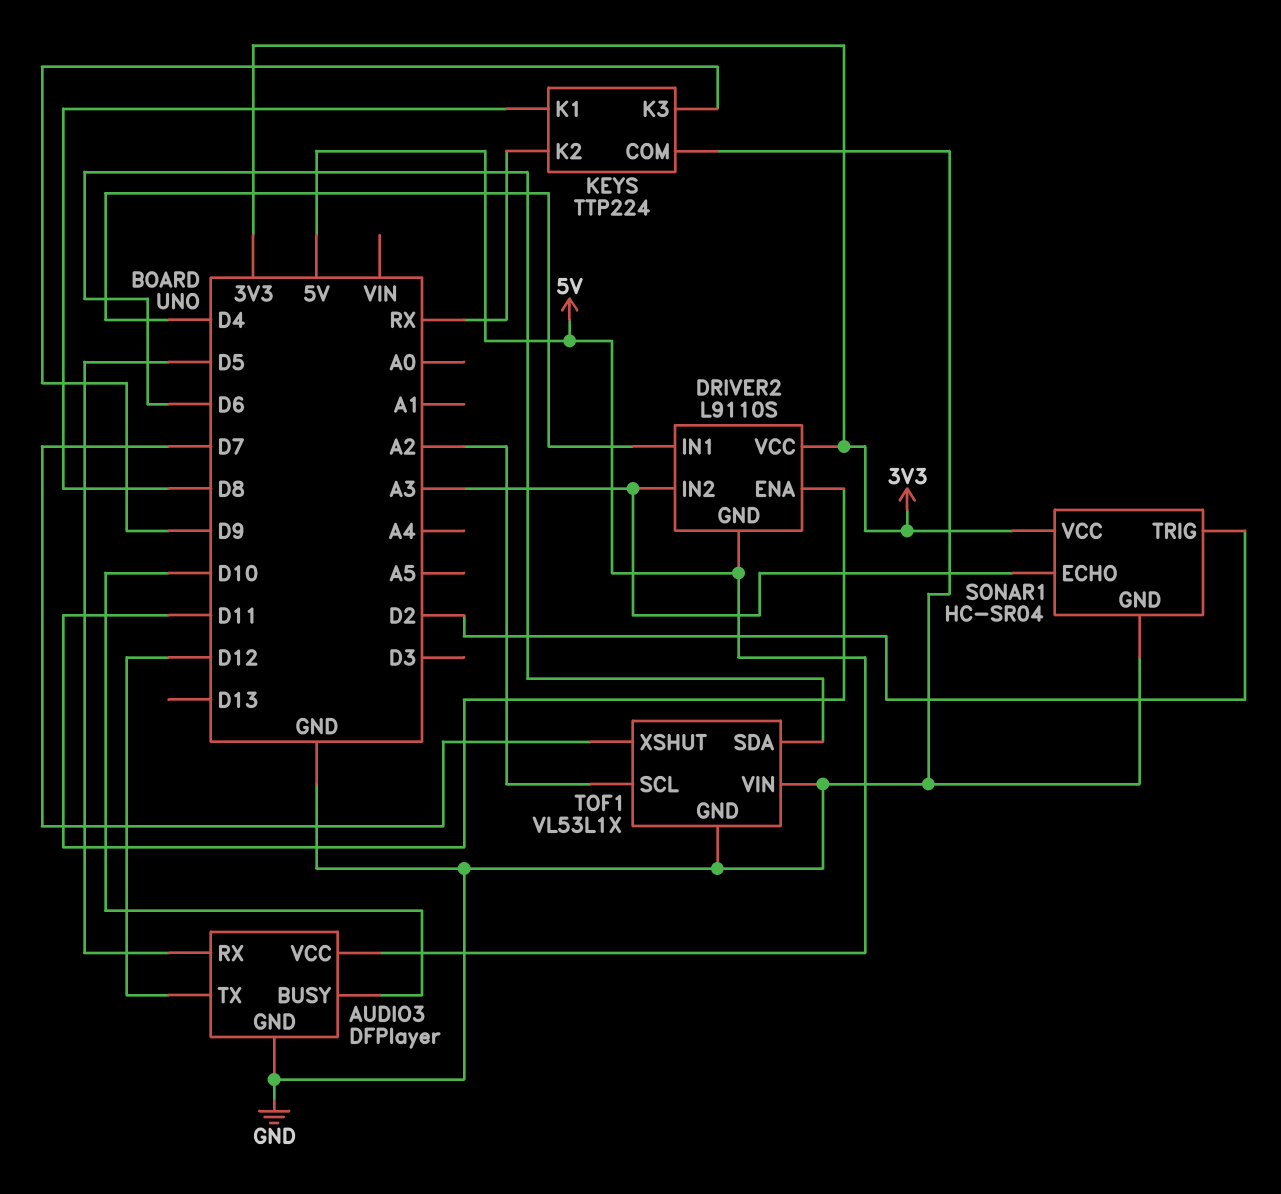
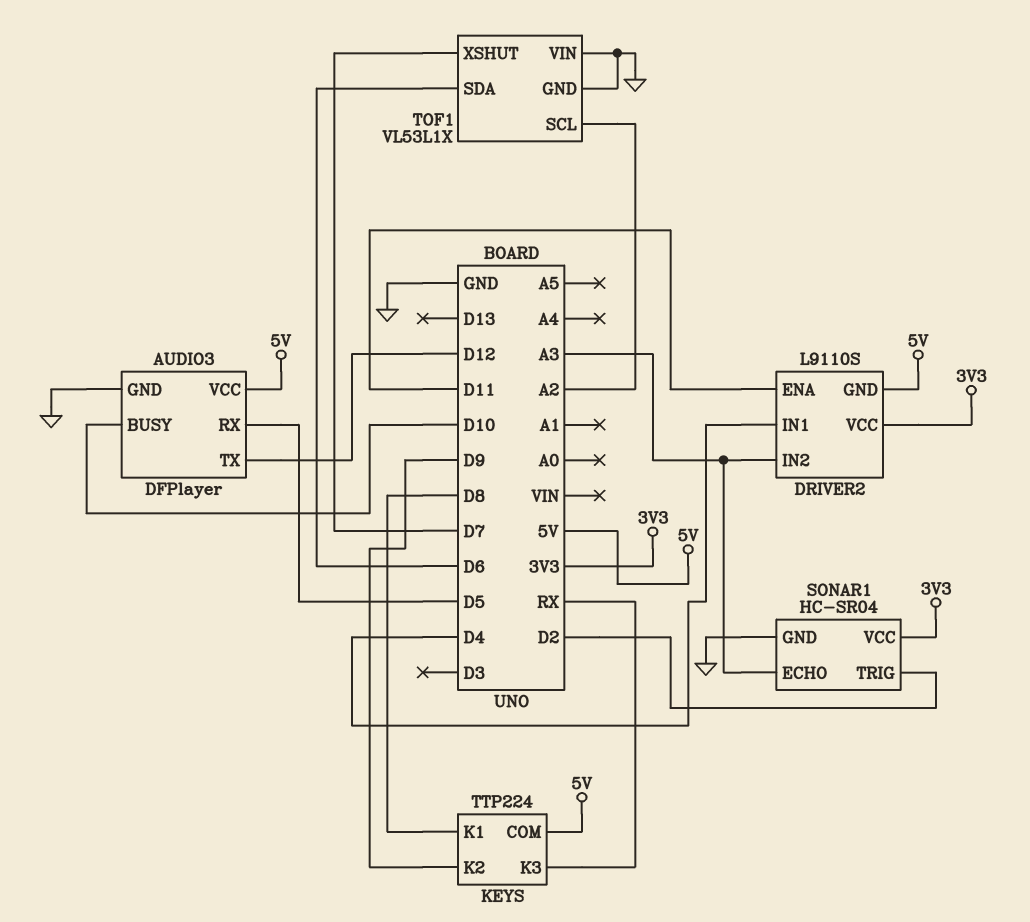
KEYS pin COM: GND -> 5V
KEYS pin K2: RX -> D9
KEYS pin K3: D9 -> RX

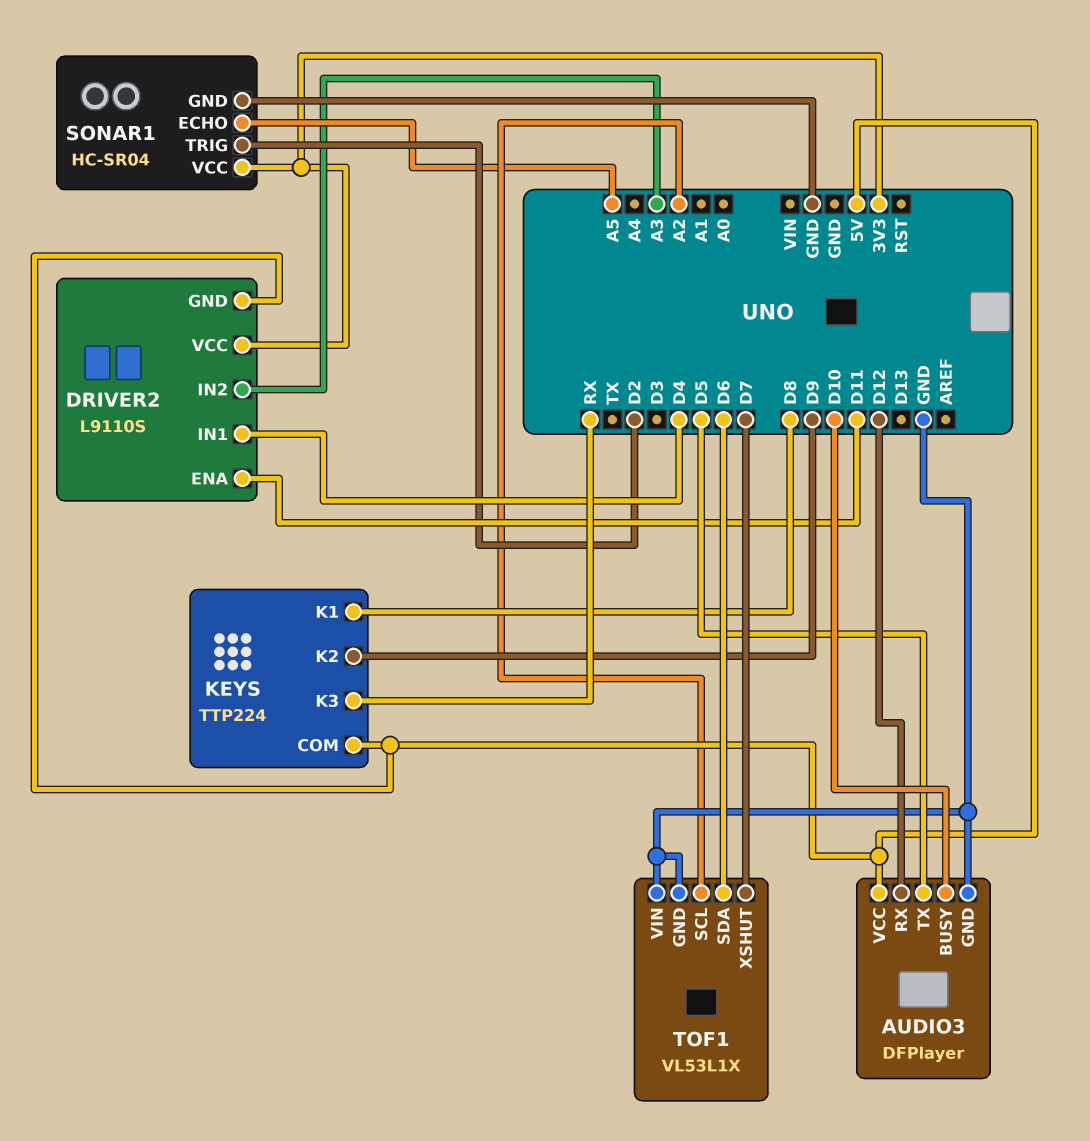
AUDIO3 pin RX: D5 -> D12
AUDIO3 pin TX: D12 -> D5
SONAR1 pin ECHO: A3 -> A5

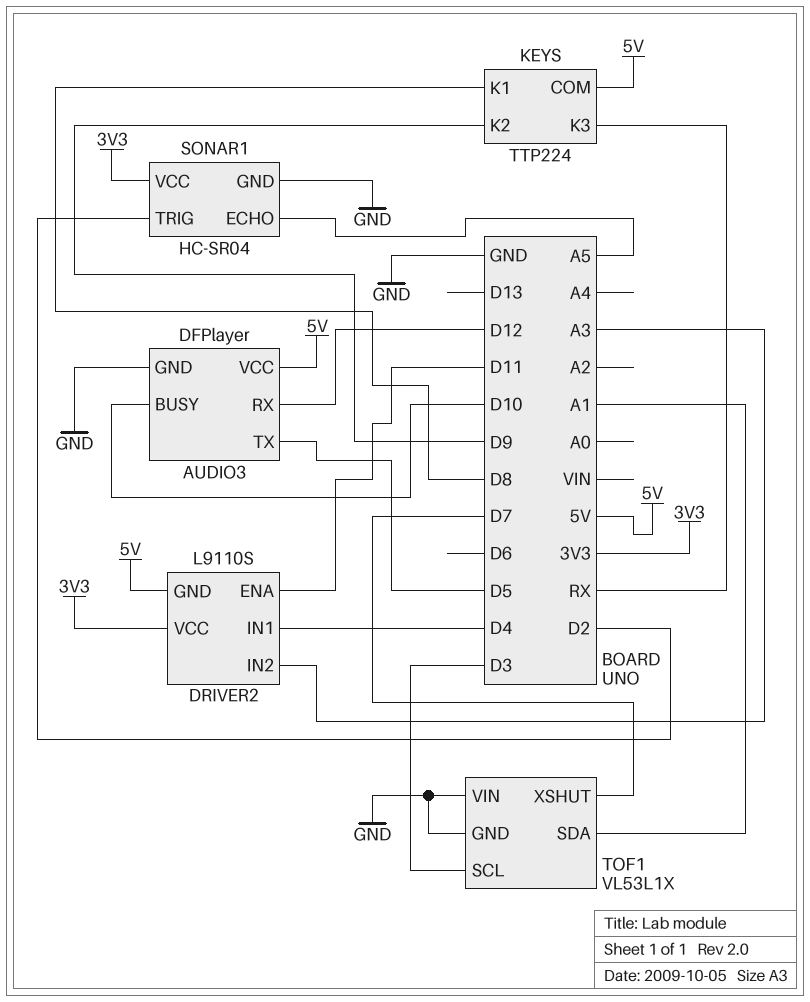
TOF1 pin SCL: A2 -> D3
TOF1 pin SDA: D6 -> A1

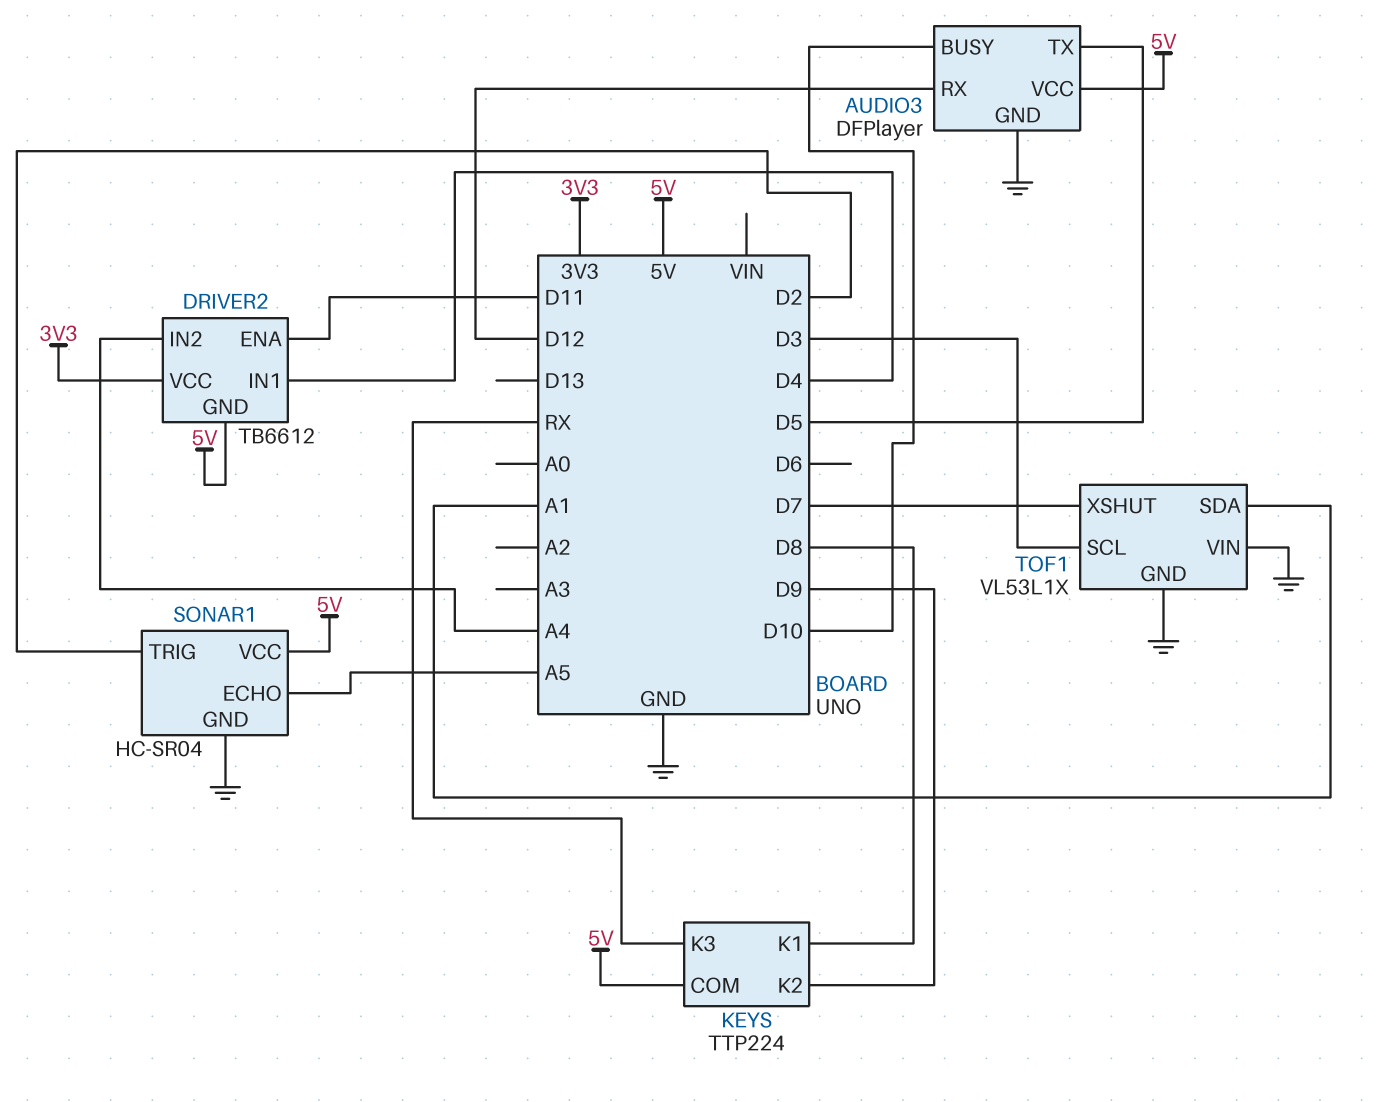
DRIVER2: L9110S -> TB6612
DRIVER2 pin IN2: A3 -> A4
SONAR1 pin VCC: 3V3 -> 5V

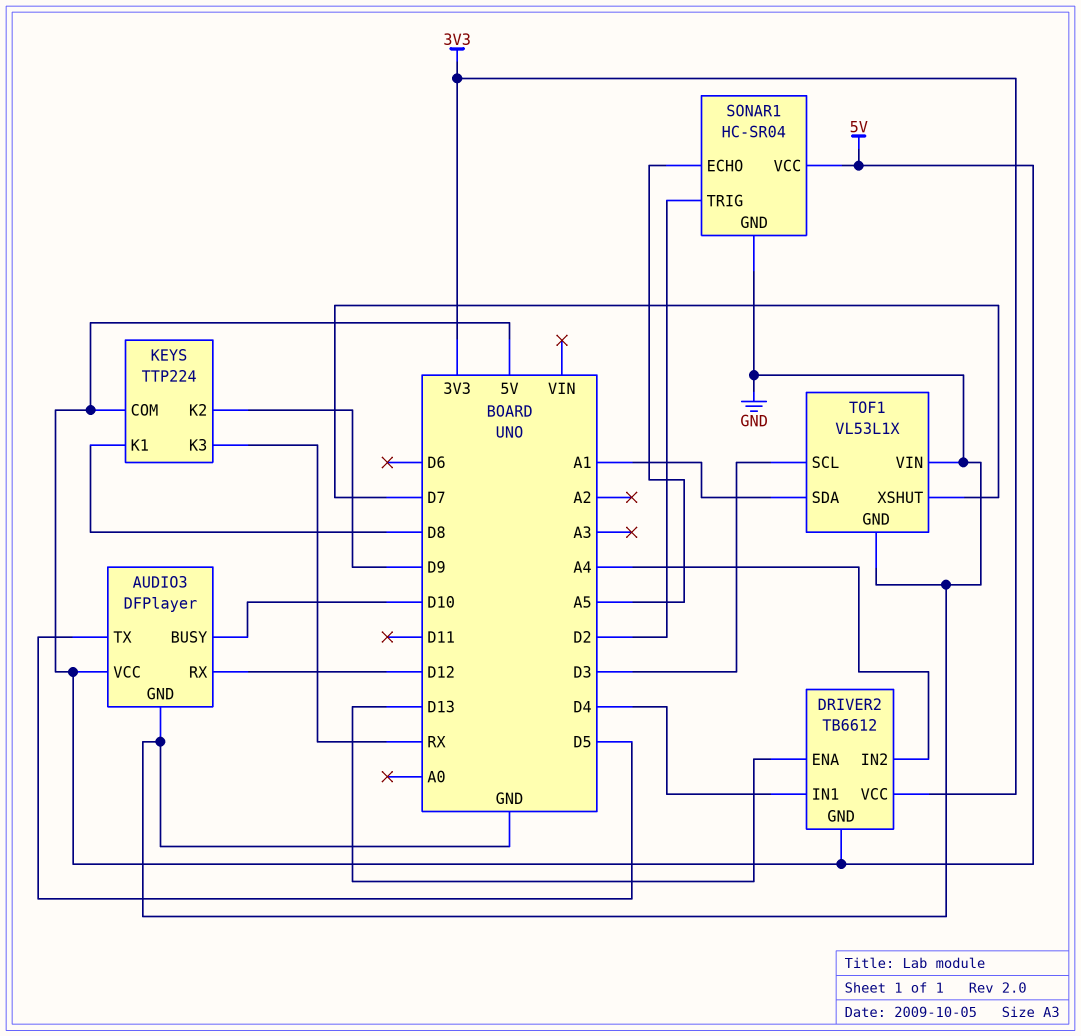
DRIVER2 pin ENA: D11 -> D13

